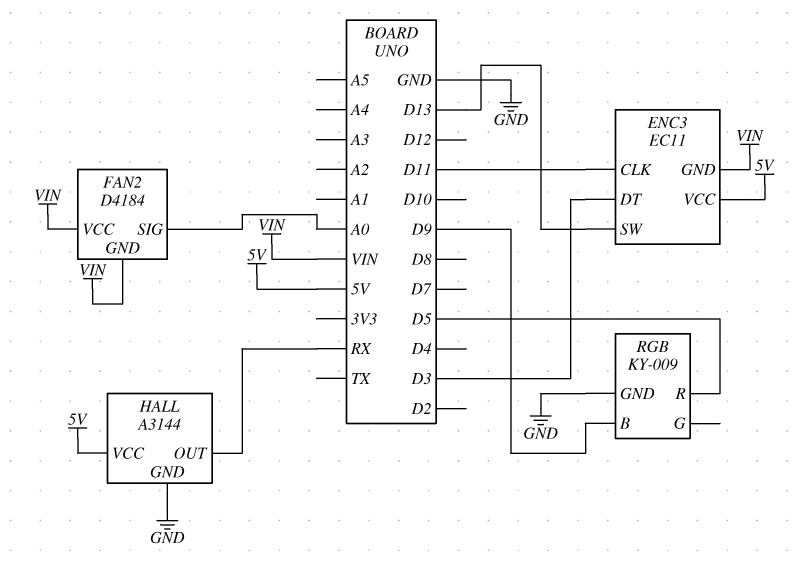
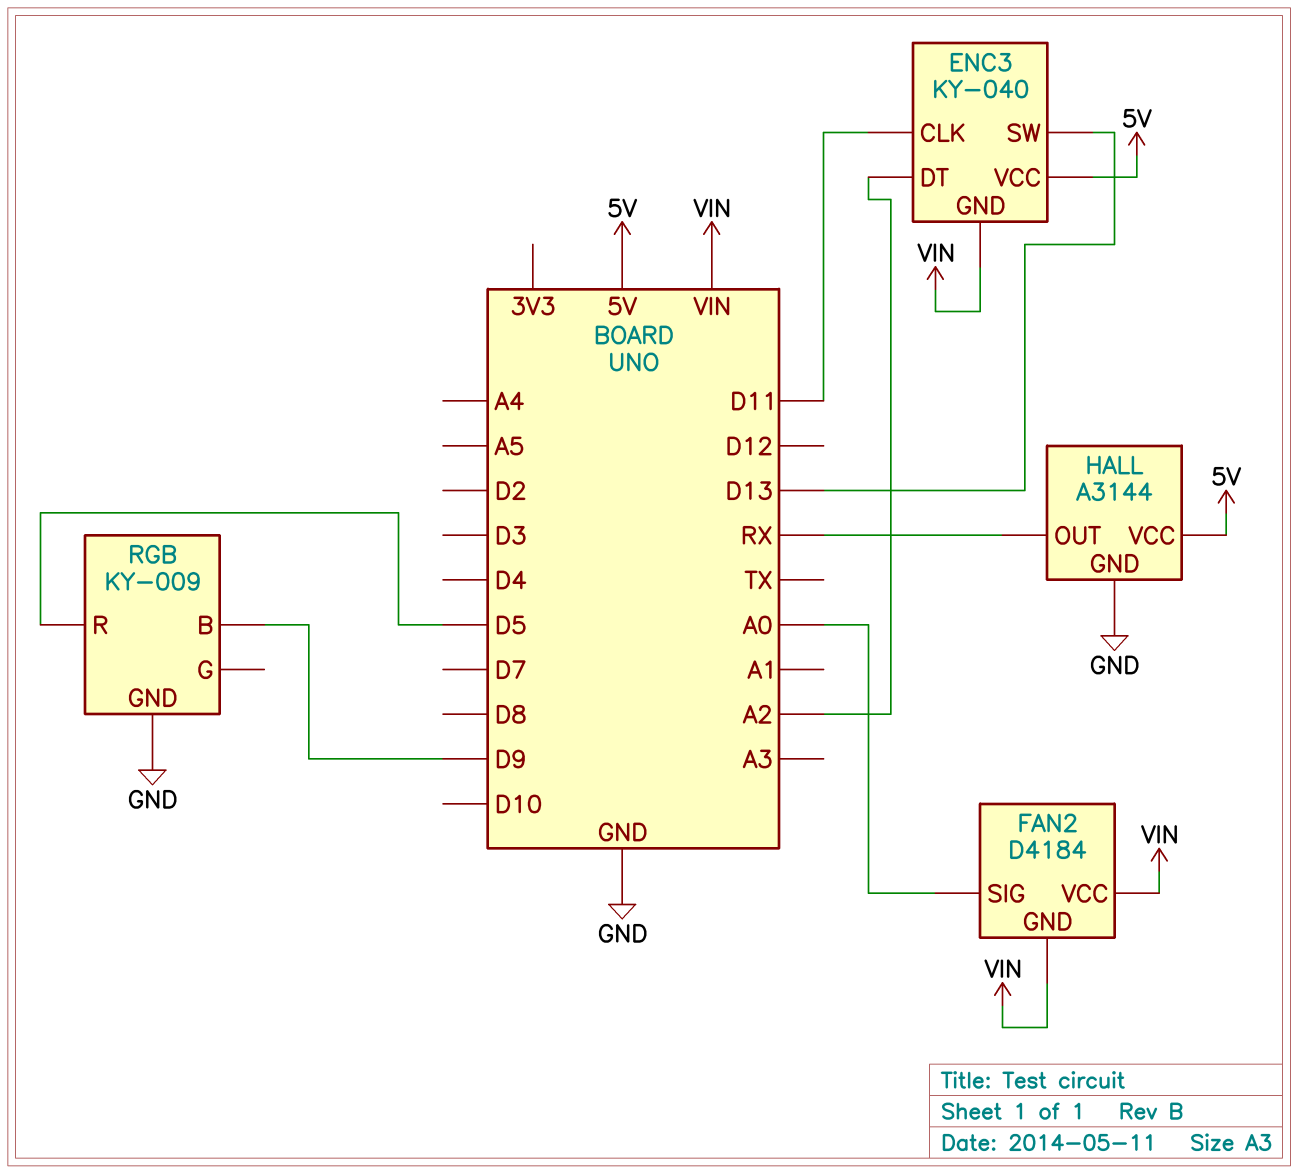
ENC3: EC11 -> KY-040
ENC3 pin DT: D3 -> A2

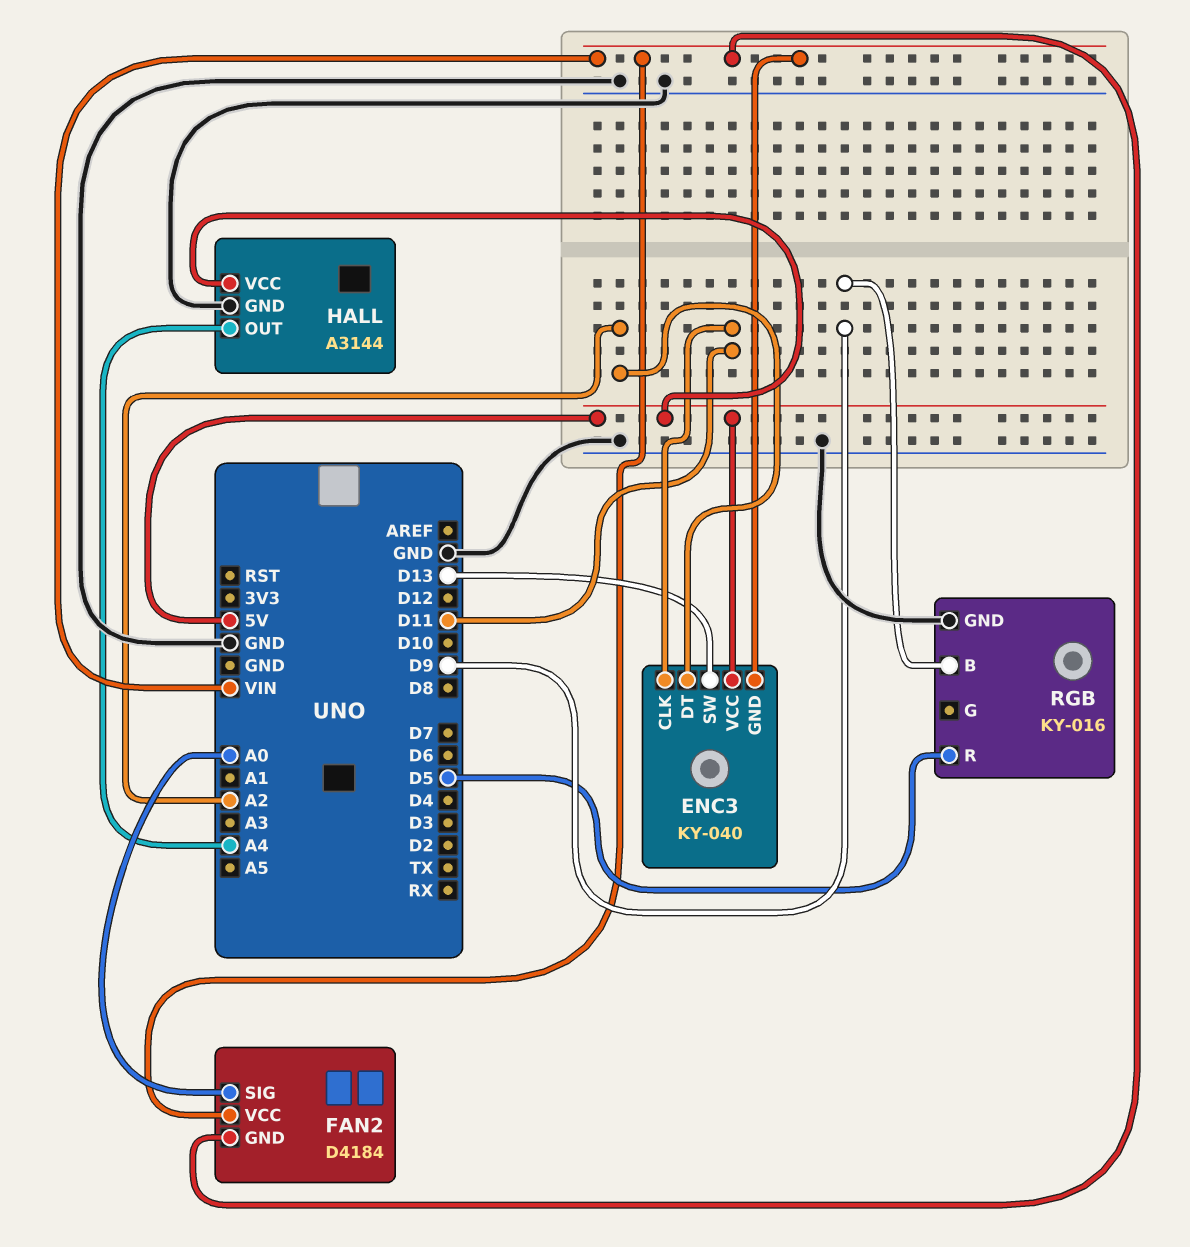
HALL pin OUT: RX -> A4
RGB: KY-009 -> KY-016

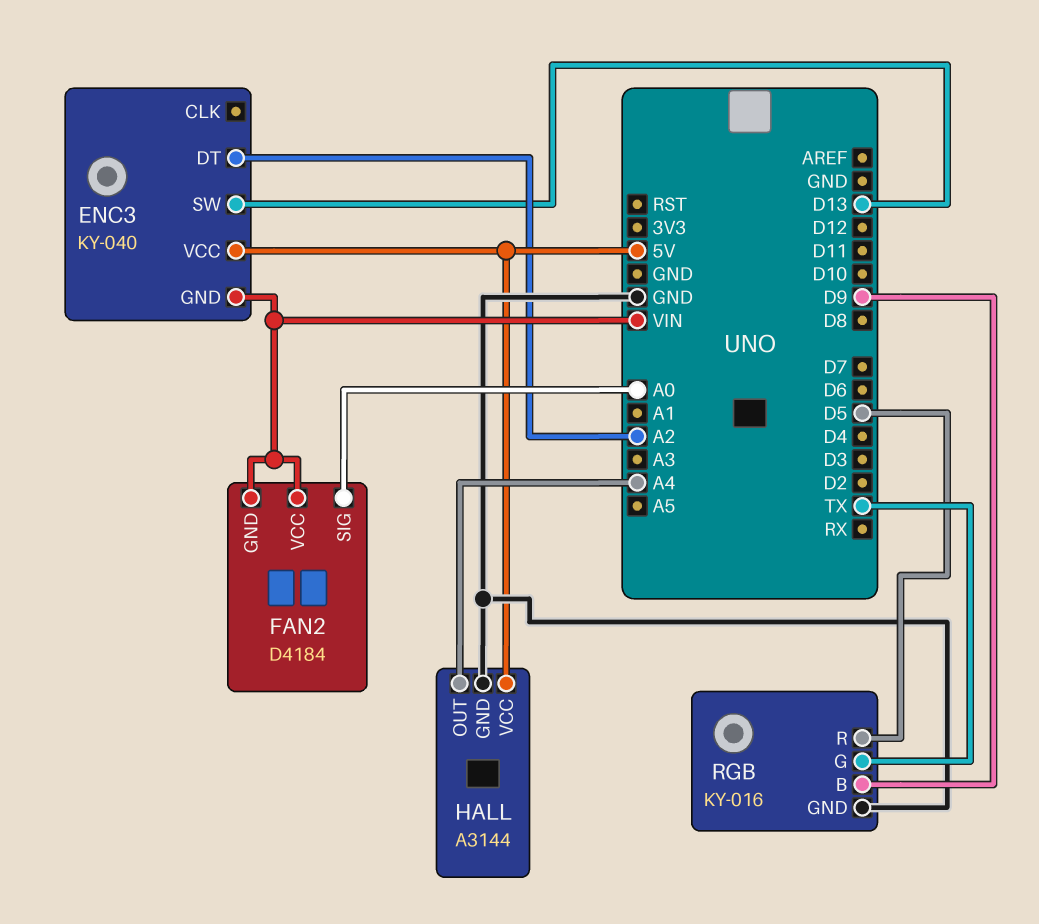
ENC3 pin CLK: D11 -> none
RGB pin G: none -> TX

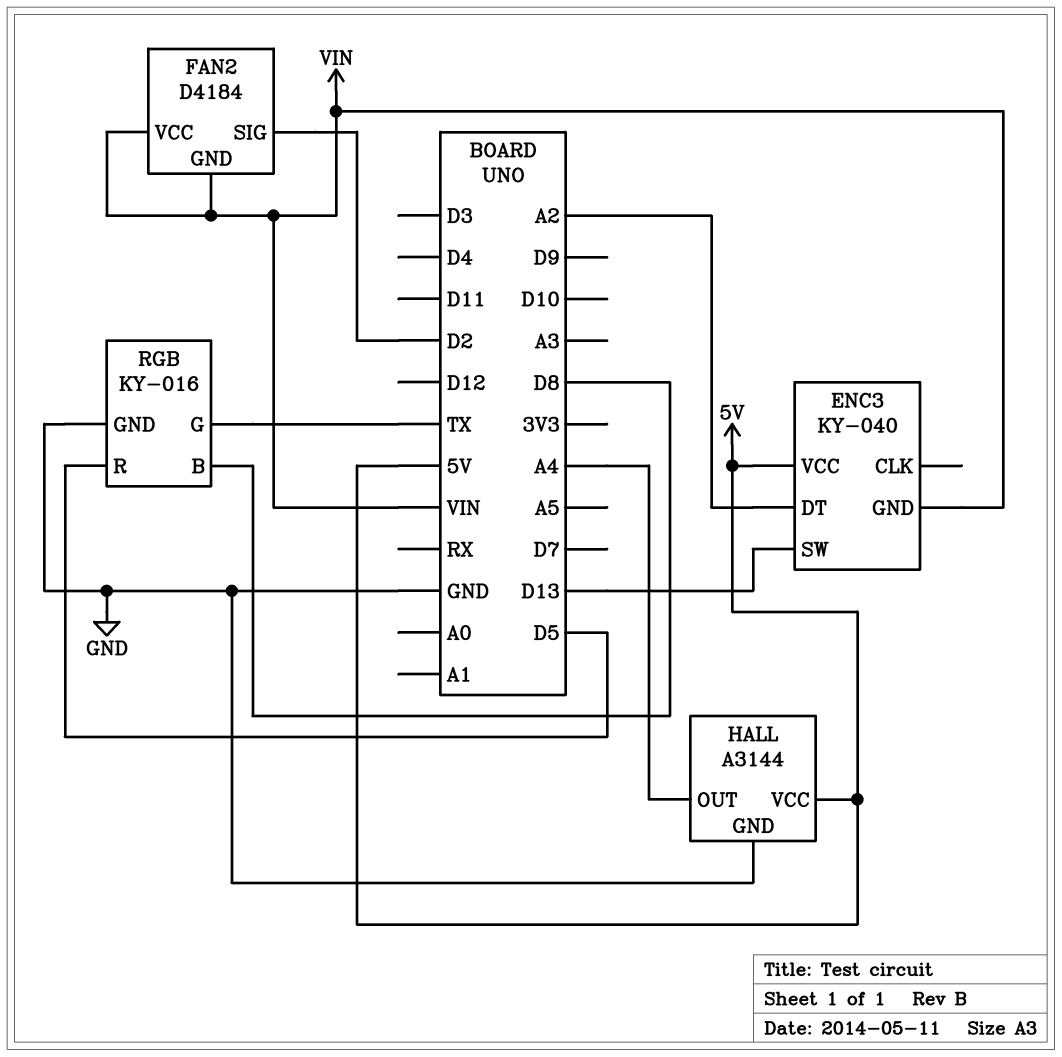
FAN2 pin SIG: A0 -> D2
RGB pin B: D9 -> D8

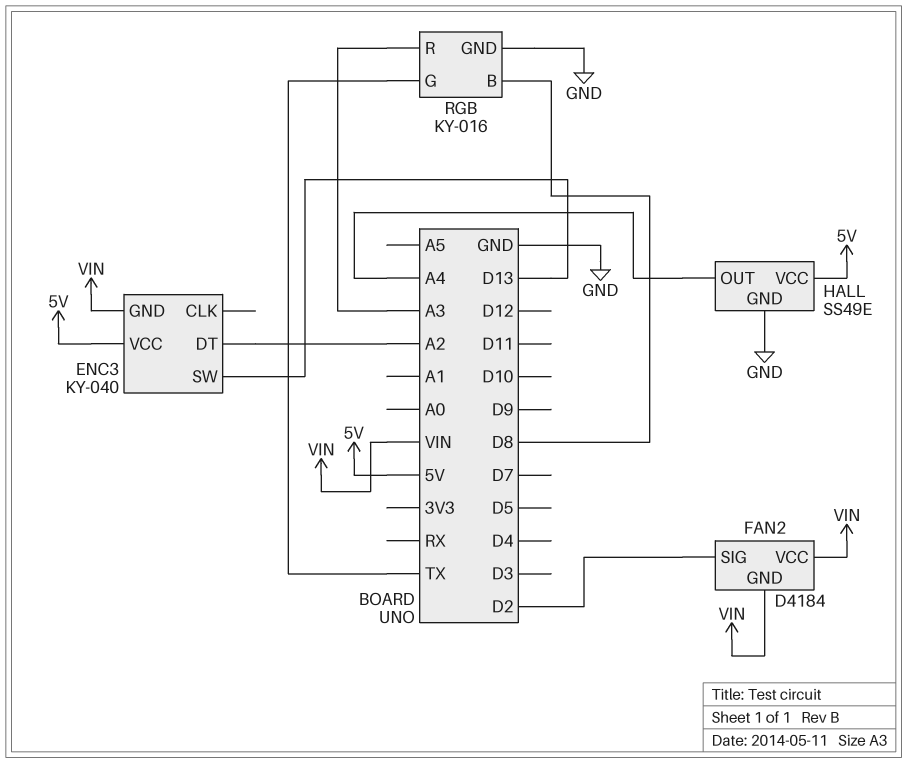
HALL: A3144 -> SS49E
RGB pin R: D5 -> A3

